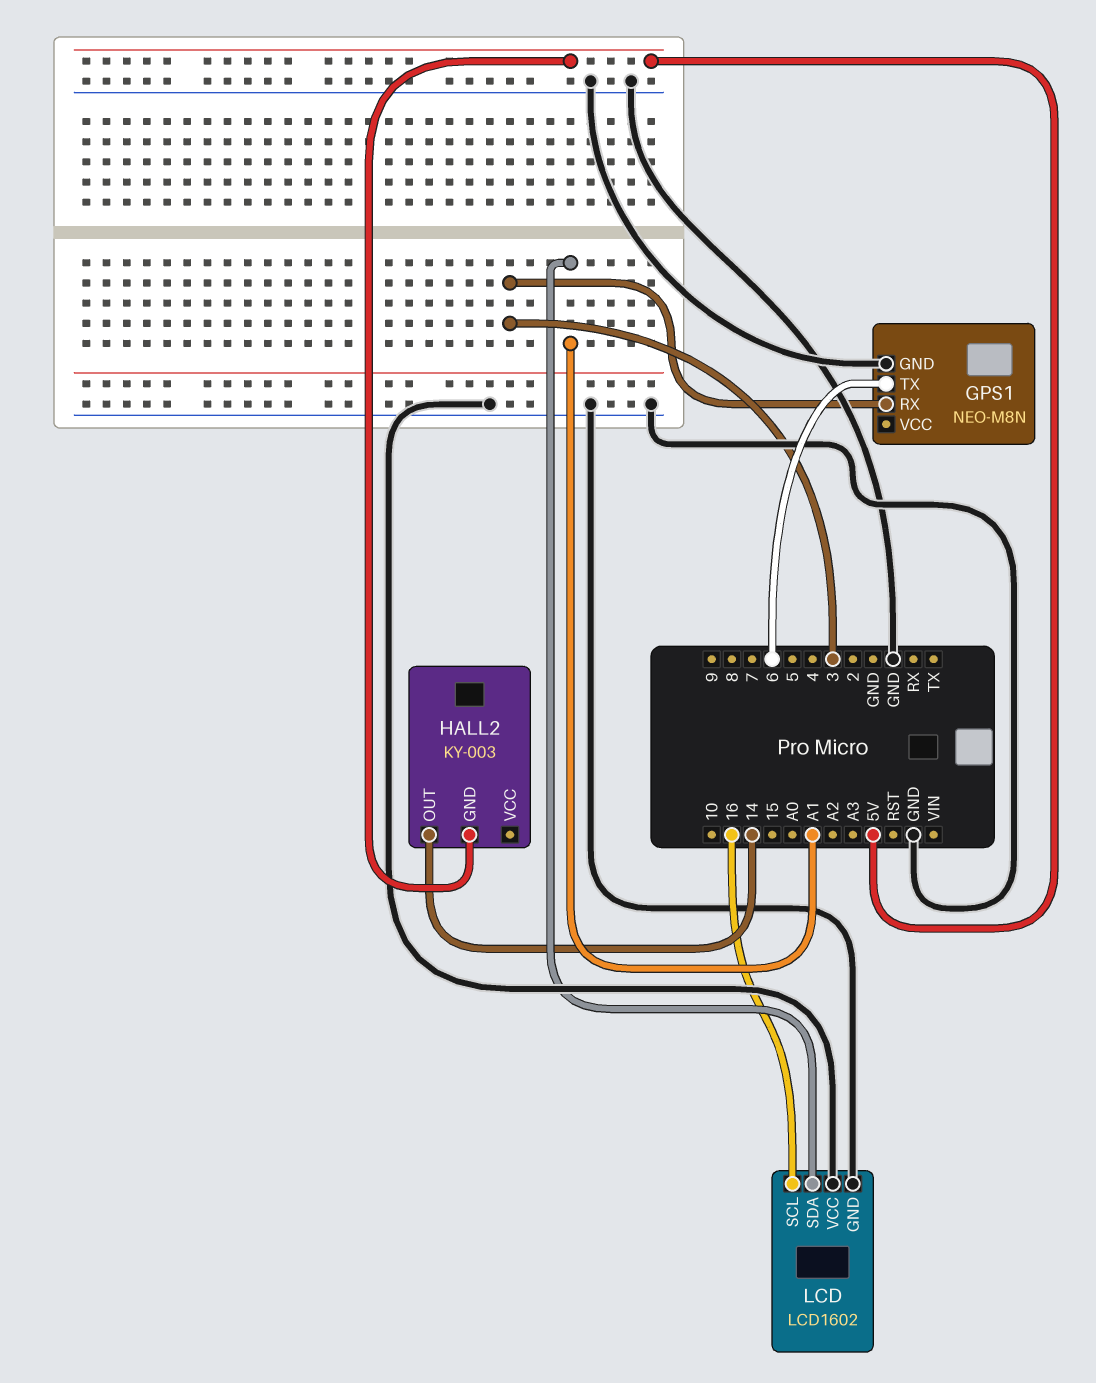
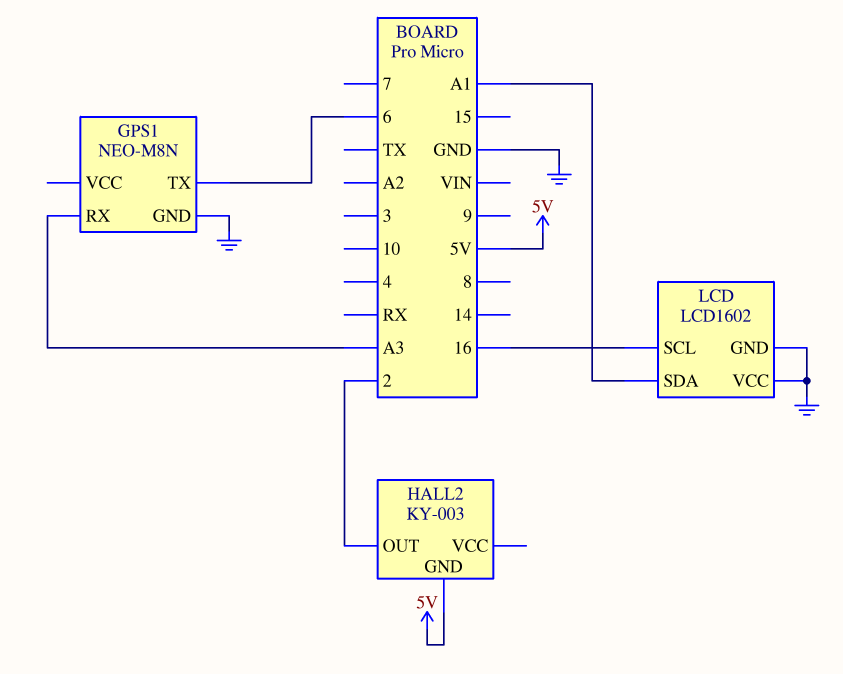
GPS1 pin RX: 3 -> A3
HALL2 pin OUT: 14 -> 2

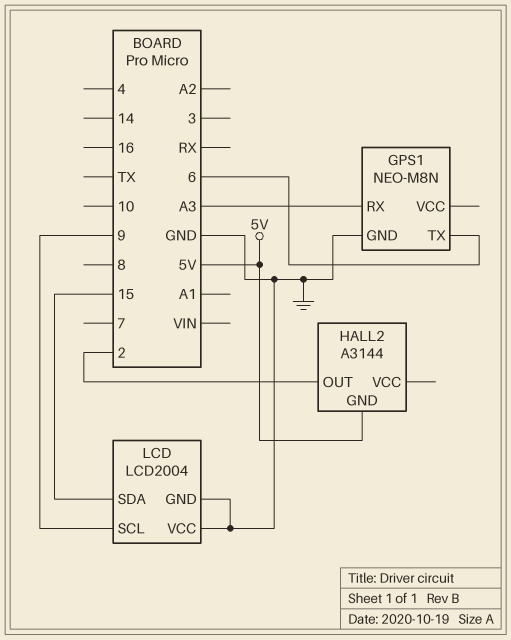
HALL2: KY-003 -> A3144
LCD: LCD1602 -> LCD2004
LCD pin SCL: 16 -> 9
LCD pin SDA: A1 -> 15

